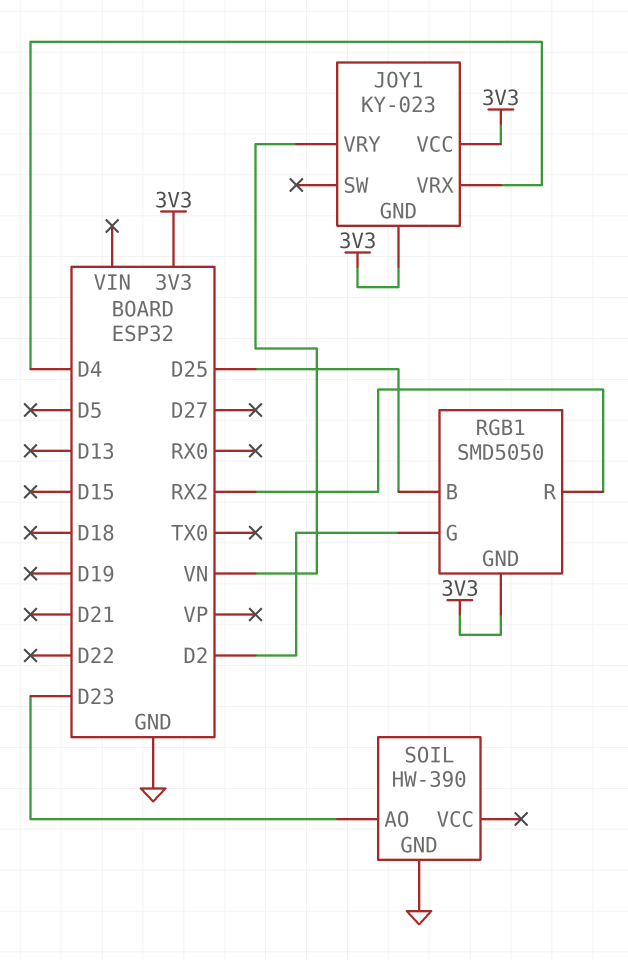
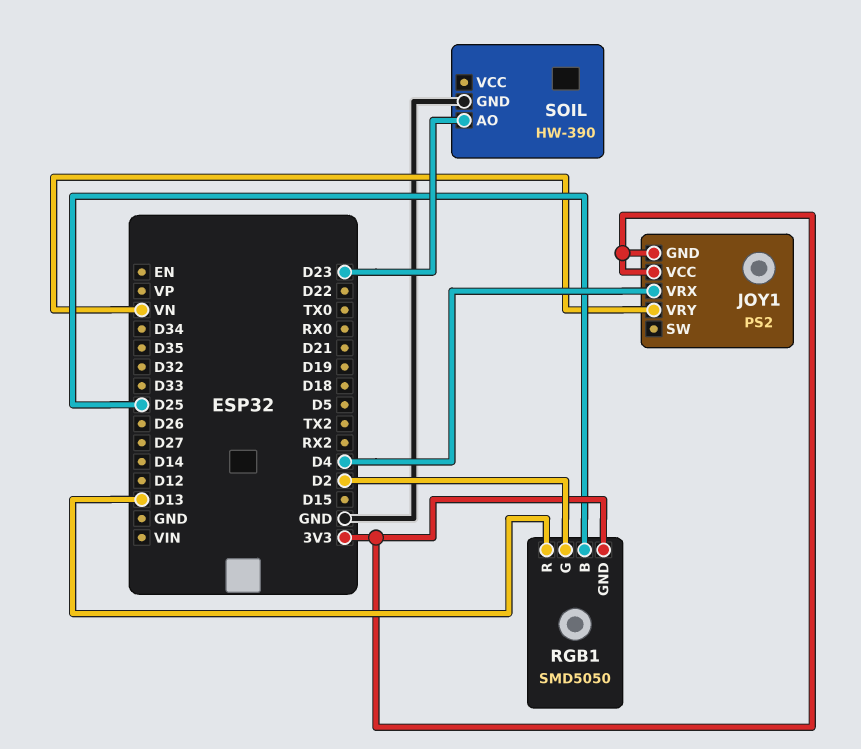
JOY1: KY-023 -> PS2
RGB1 pin R: RX2 -> D13

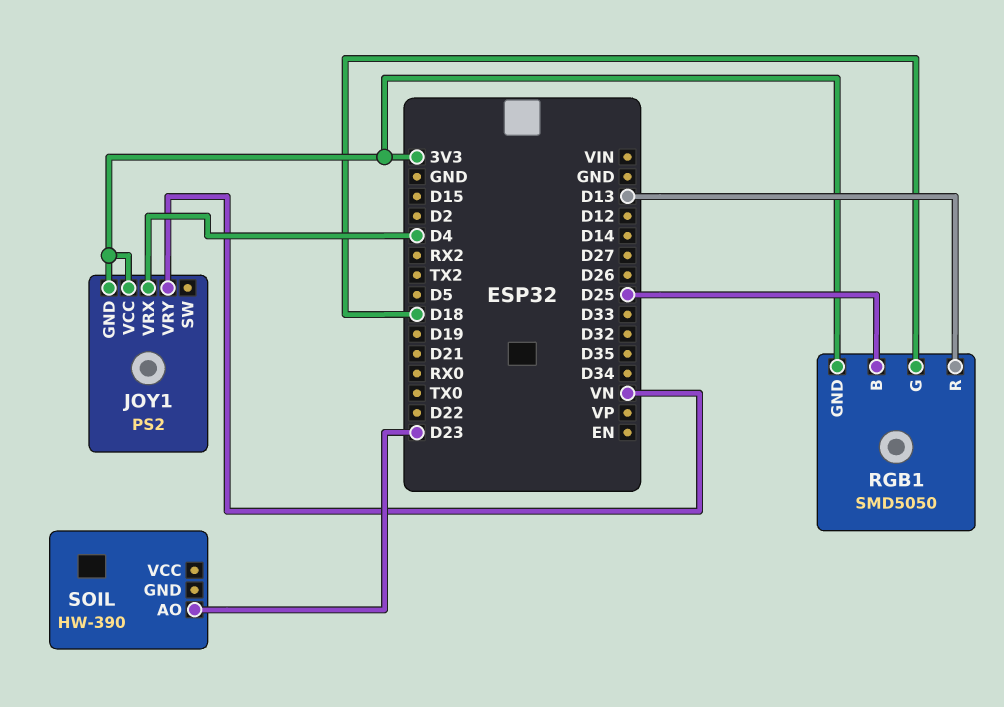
RGB1 pin G: D2 -> D18
SOIL pin GND: GND -> none

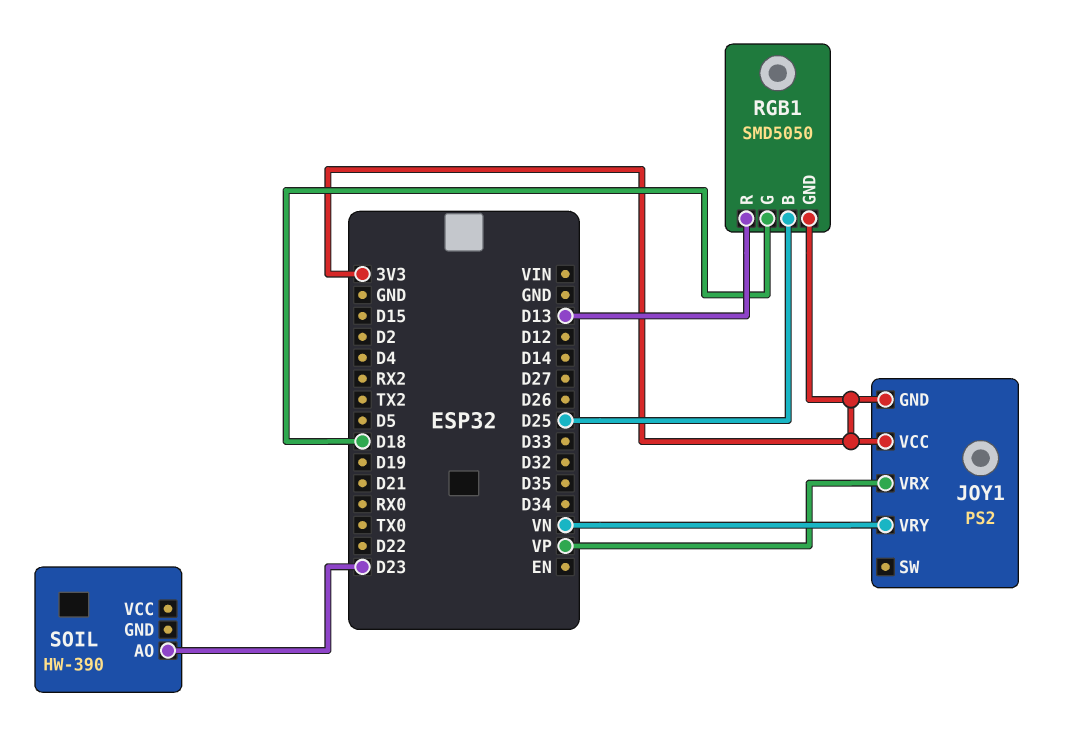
JOY1 pin VRX: D4 -> VP

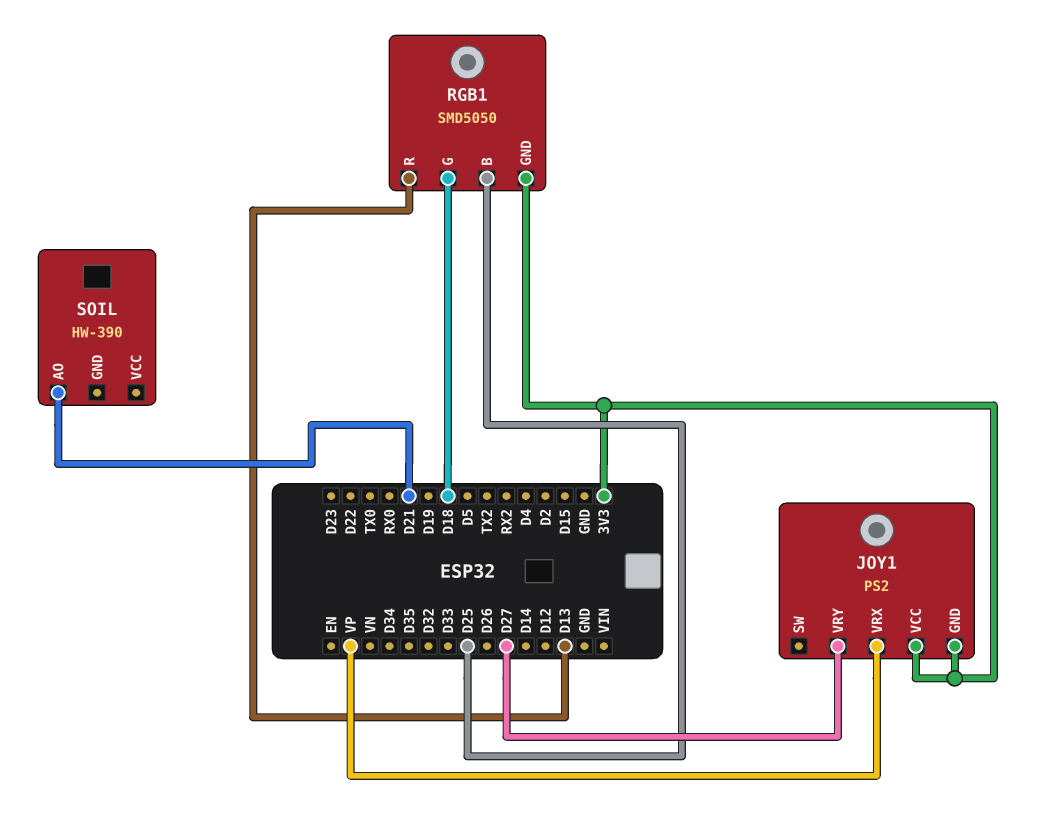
JOY1 pin VRY: VN -> D27
SOIL pin AO: D23 -> D21

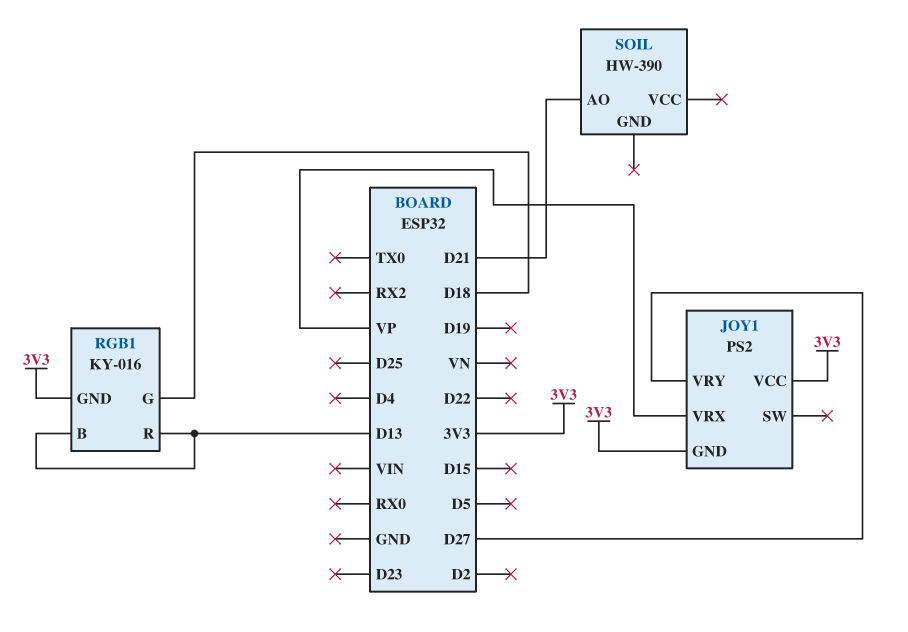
RGB1: SMD5050 -> KY-016
RGB1 pin B: D25 -> D13

